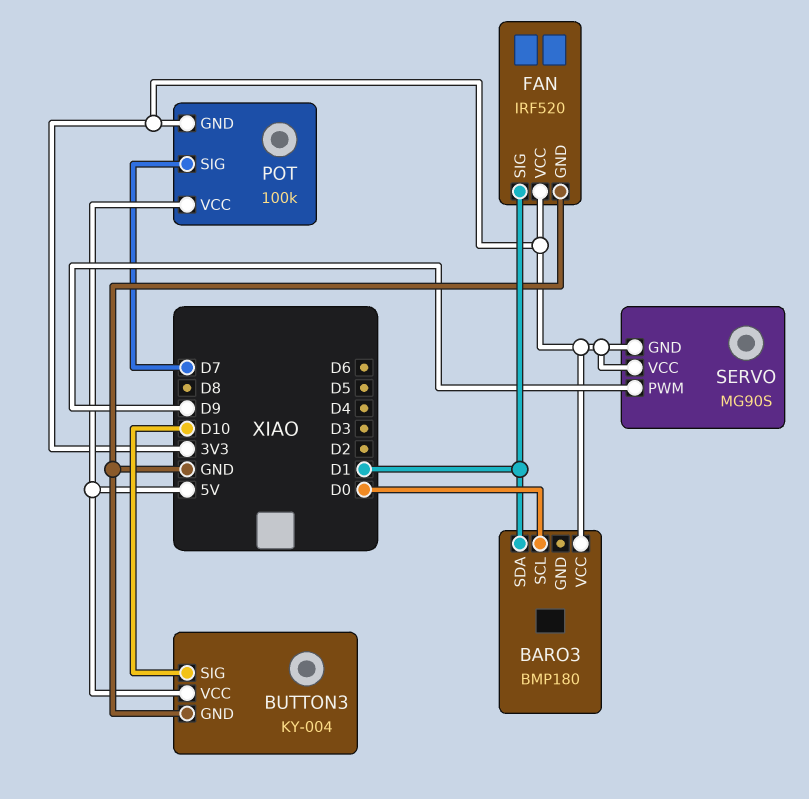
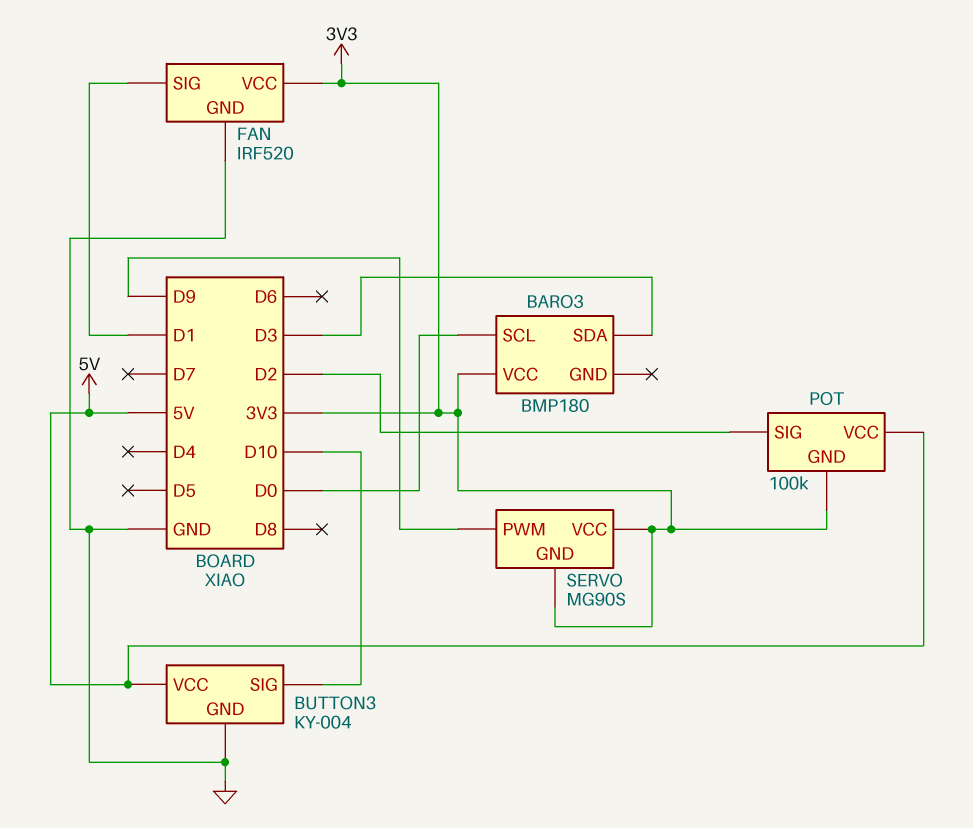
BARO3 pin SDA: D1 -> D3
POT pin SIG: D7 -> D2

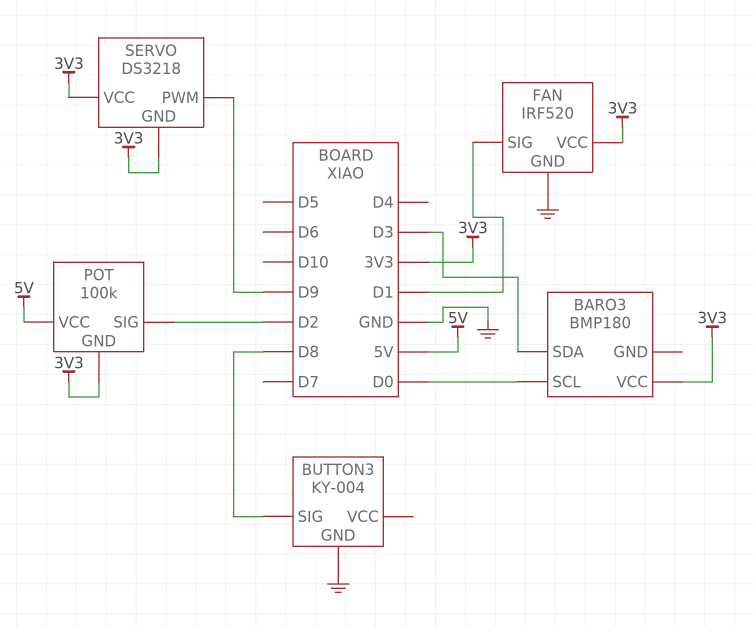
BUTTON3 pin SIG: D10 -> D8
BUTTON3 pin VCC: 5V -> none
SERVO: MG90S -> DS3218

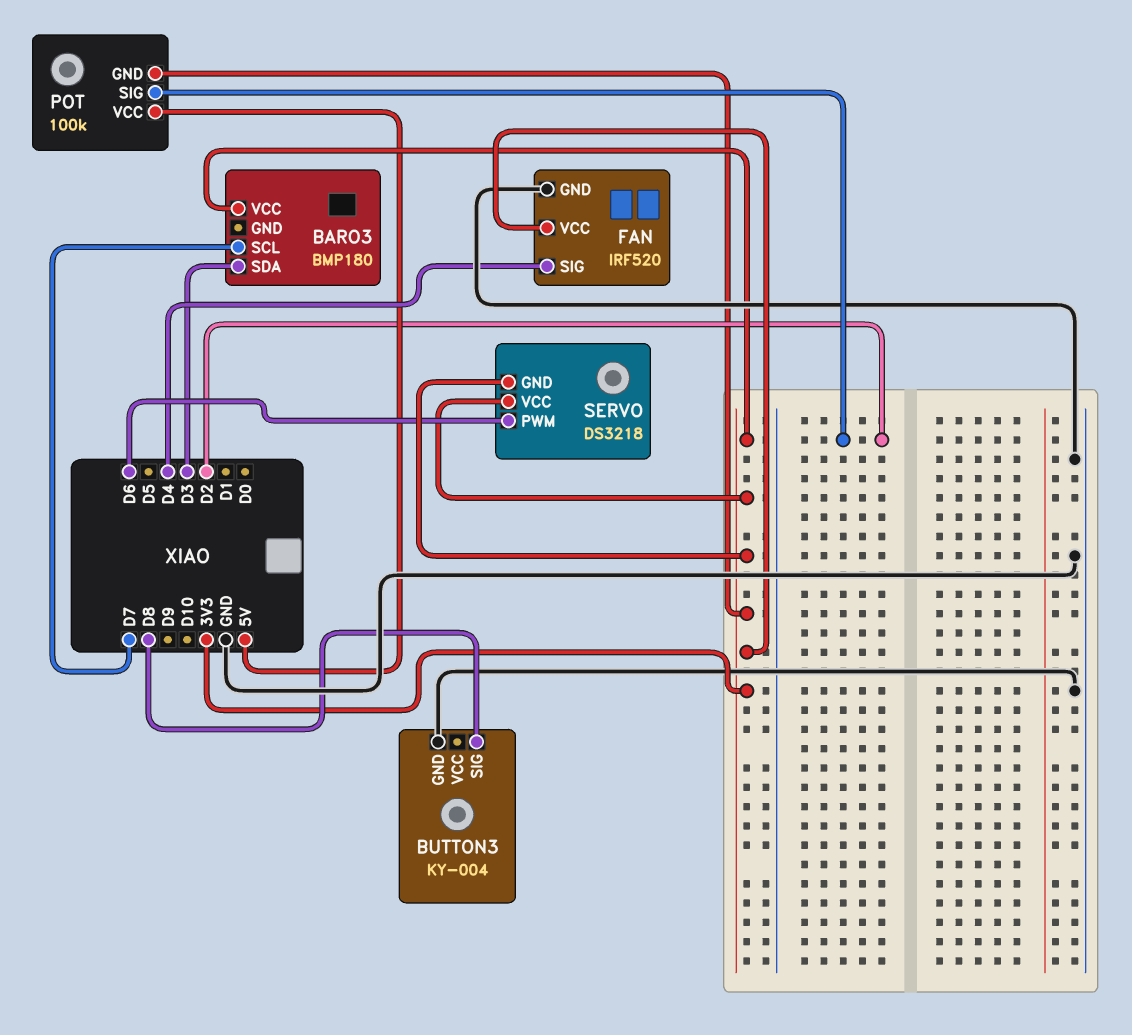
BARO3 pin SCL: D0 -> D7
FAN pin SIG: D1 -> D4
SERVO pin PWM: D9 -> D6

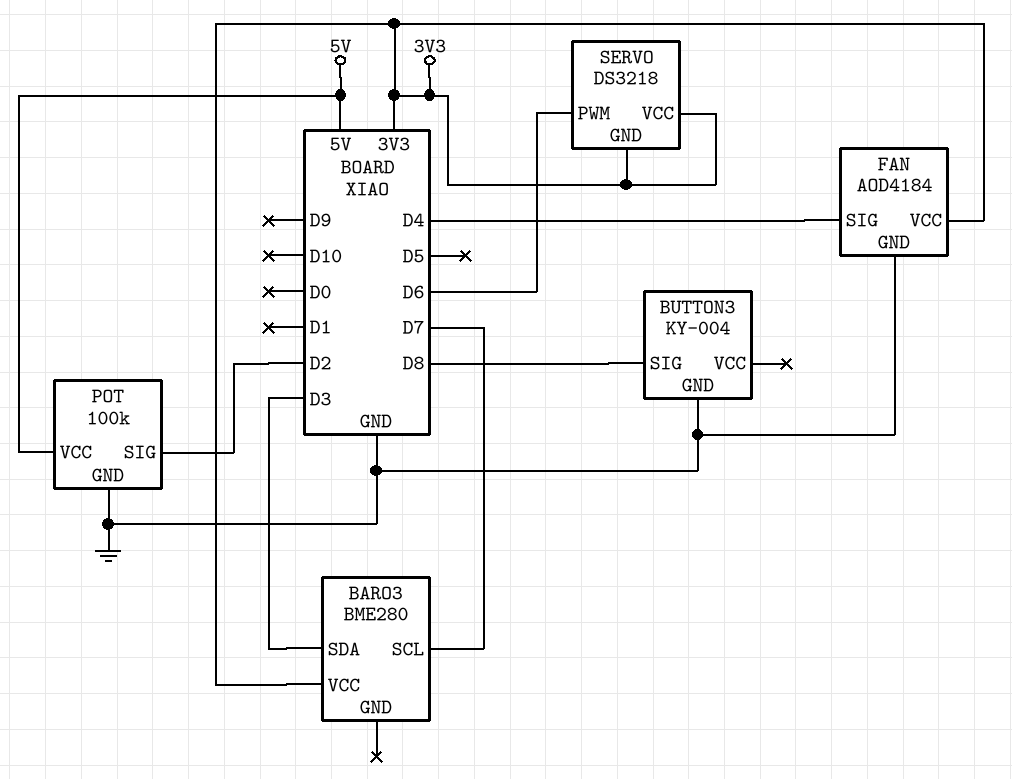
BARO3: BMP180 -> BME280
FAN: IRF520 -> AOD4184
POT pin GND: 3V3 -> GND

